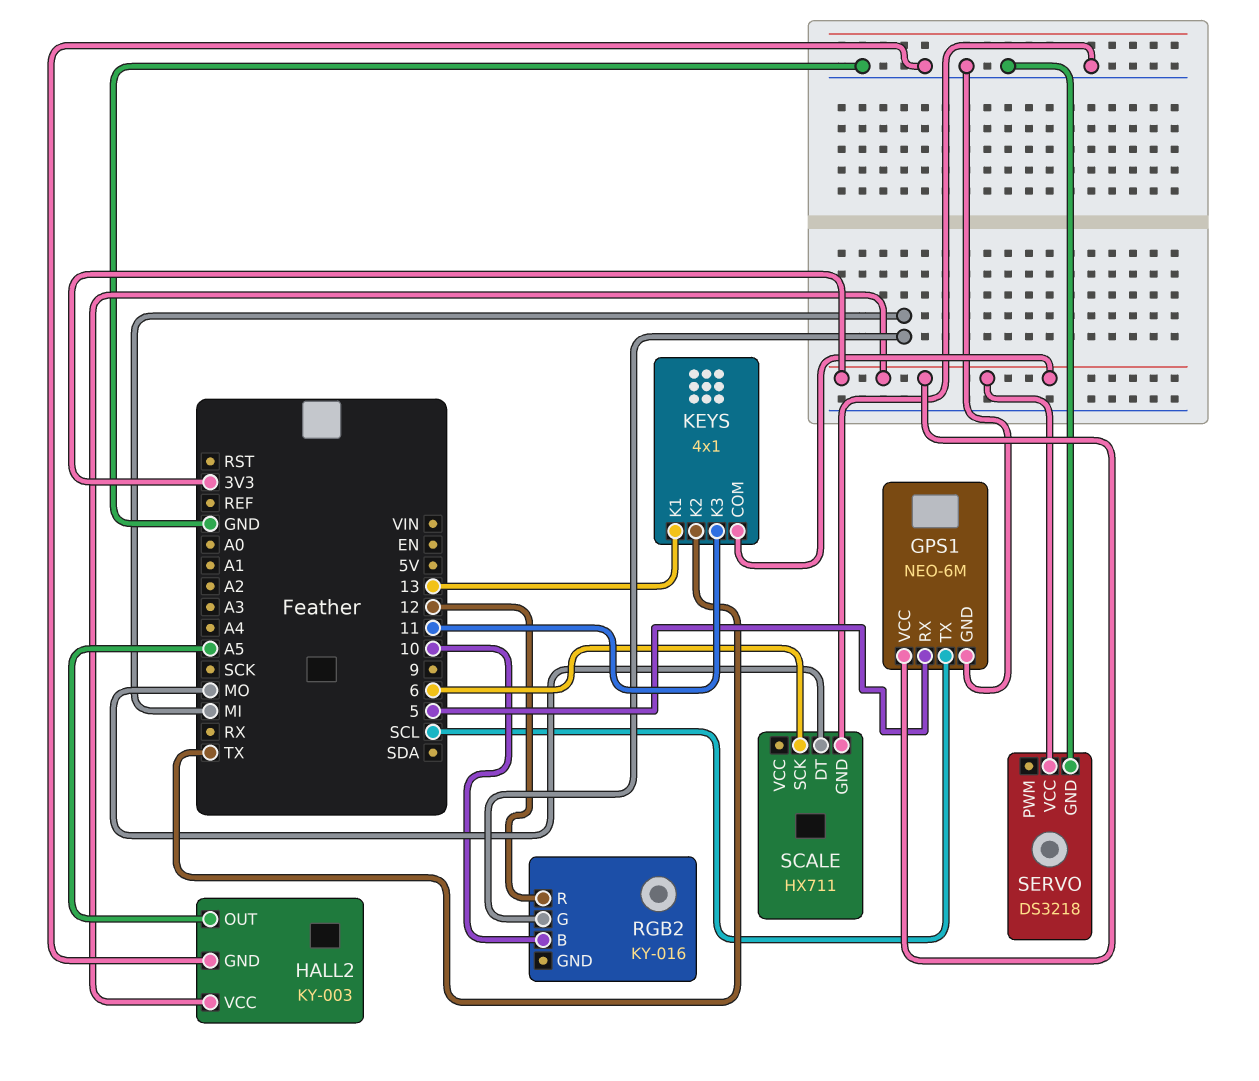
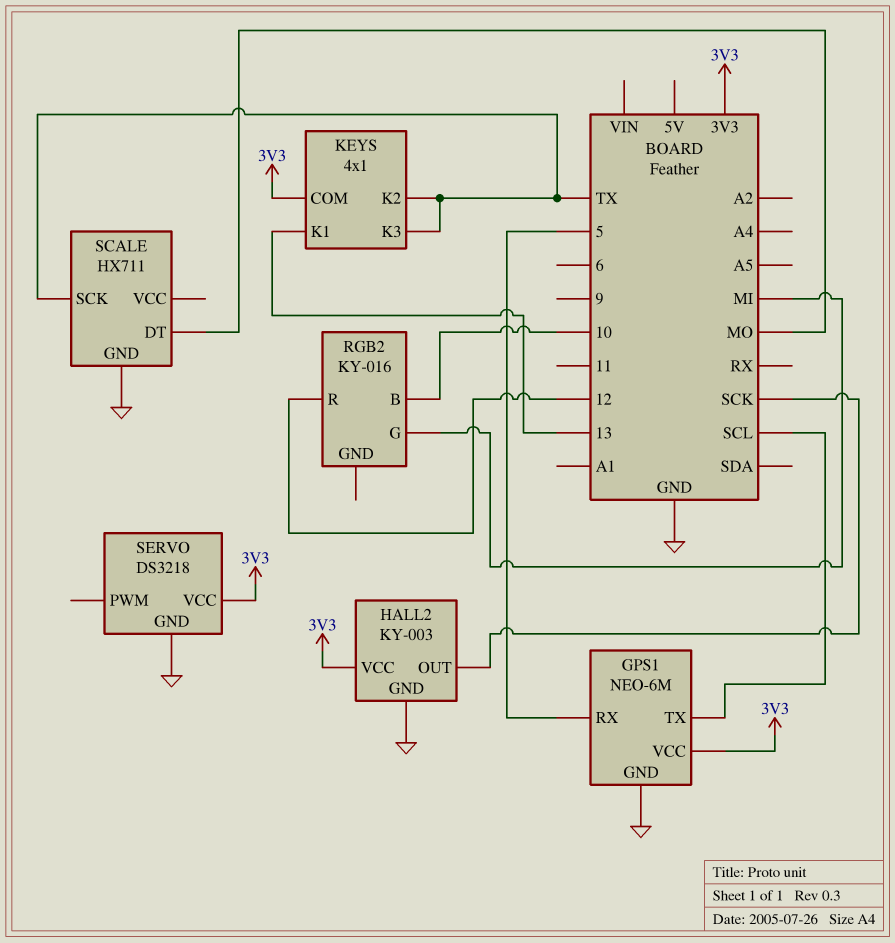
HALL2 pin OUT: A5 -> SCK
KEYS pin K3: 11 -> TX
SCALE pin SCK: 6 -> TX

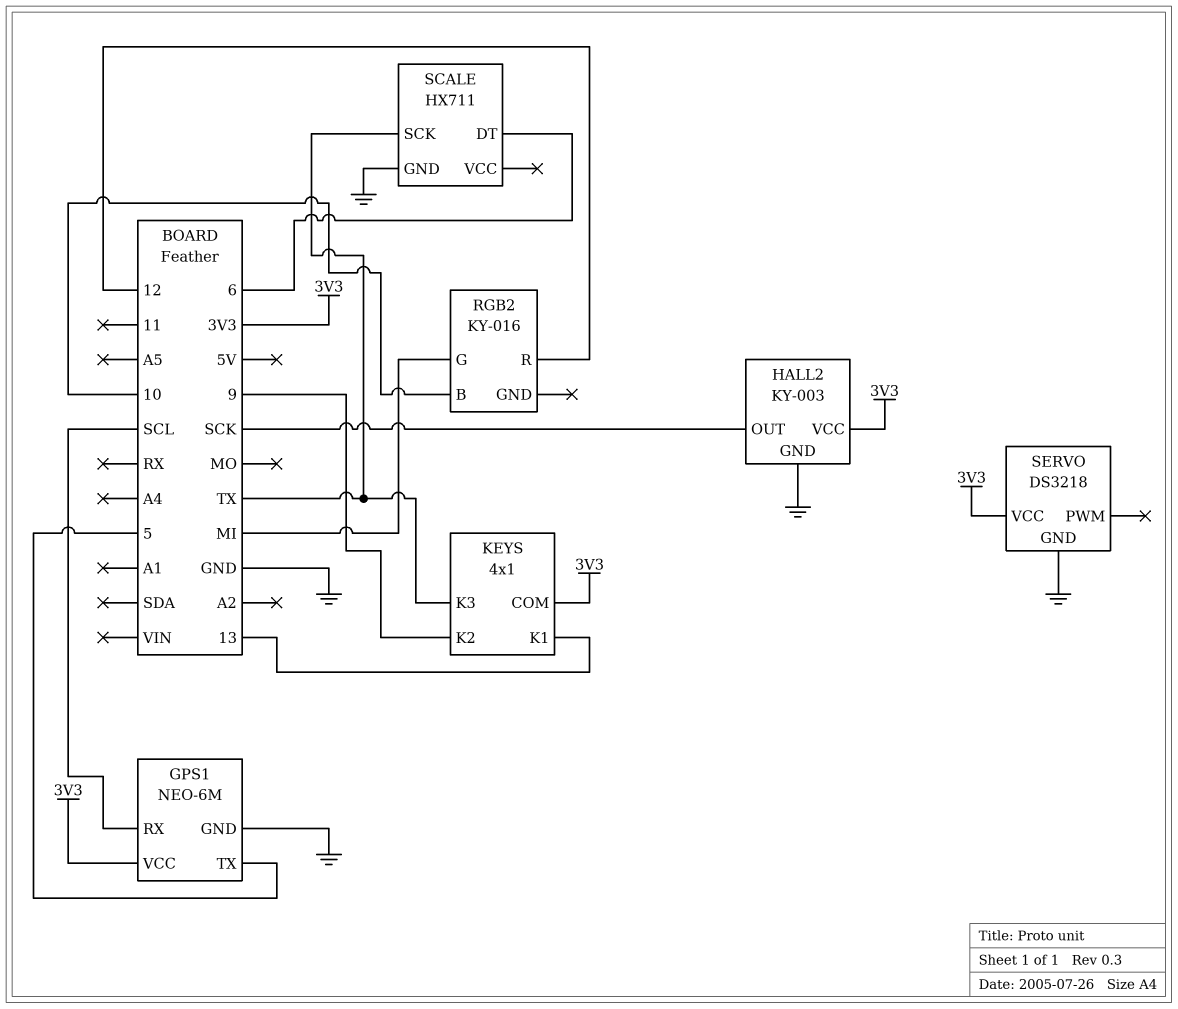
GPS1 pin RX: 5 -> SCL
GPS1 pin TX: SCL -> 5
KEYS pin K2: TX -> 9
SCALE pin DT: MO -> 6

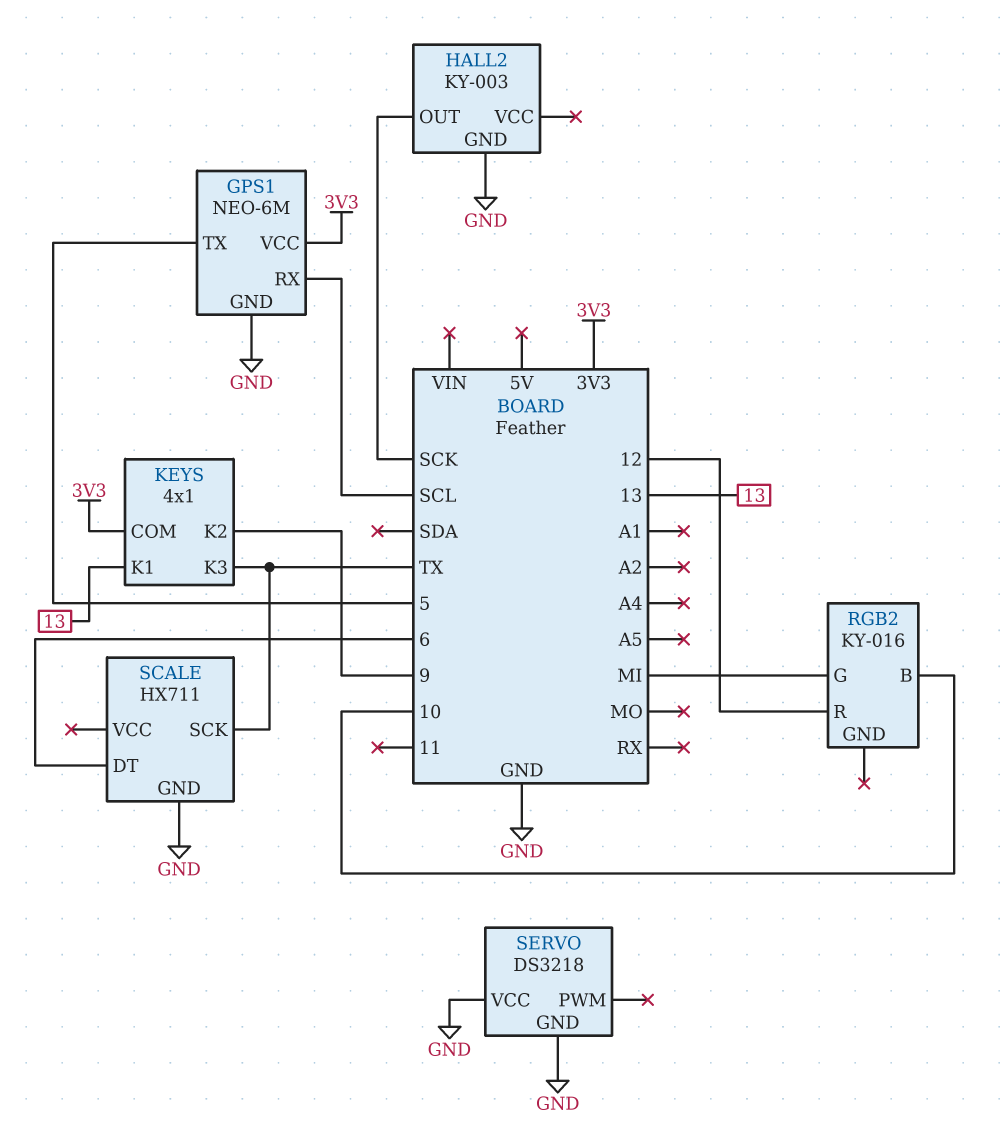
HALL2 pin VCC: 3V3 -> none
SERVO pin VCC: 3V3 -> GND

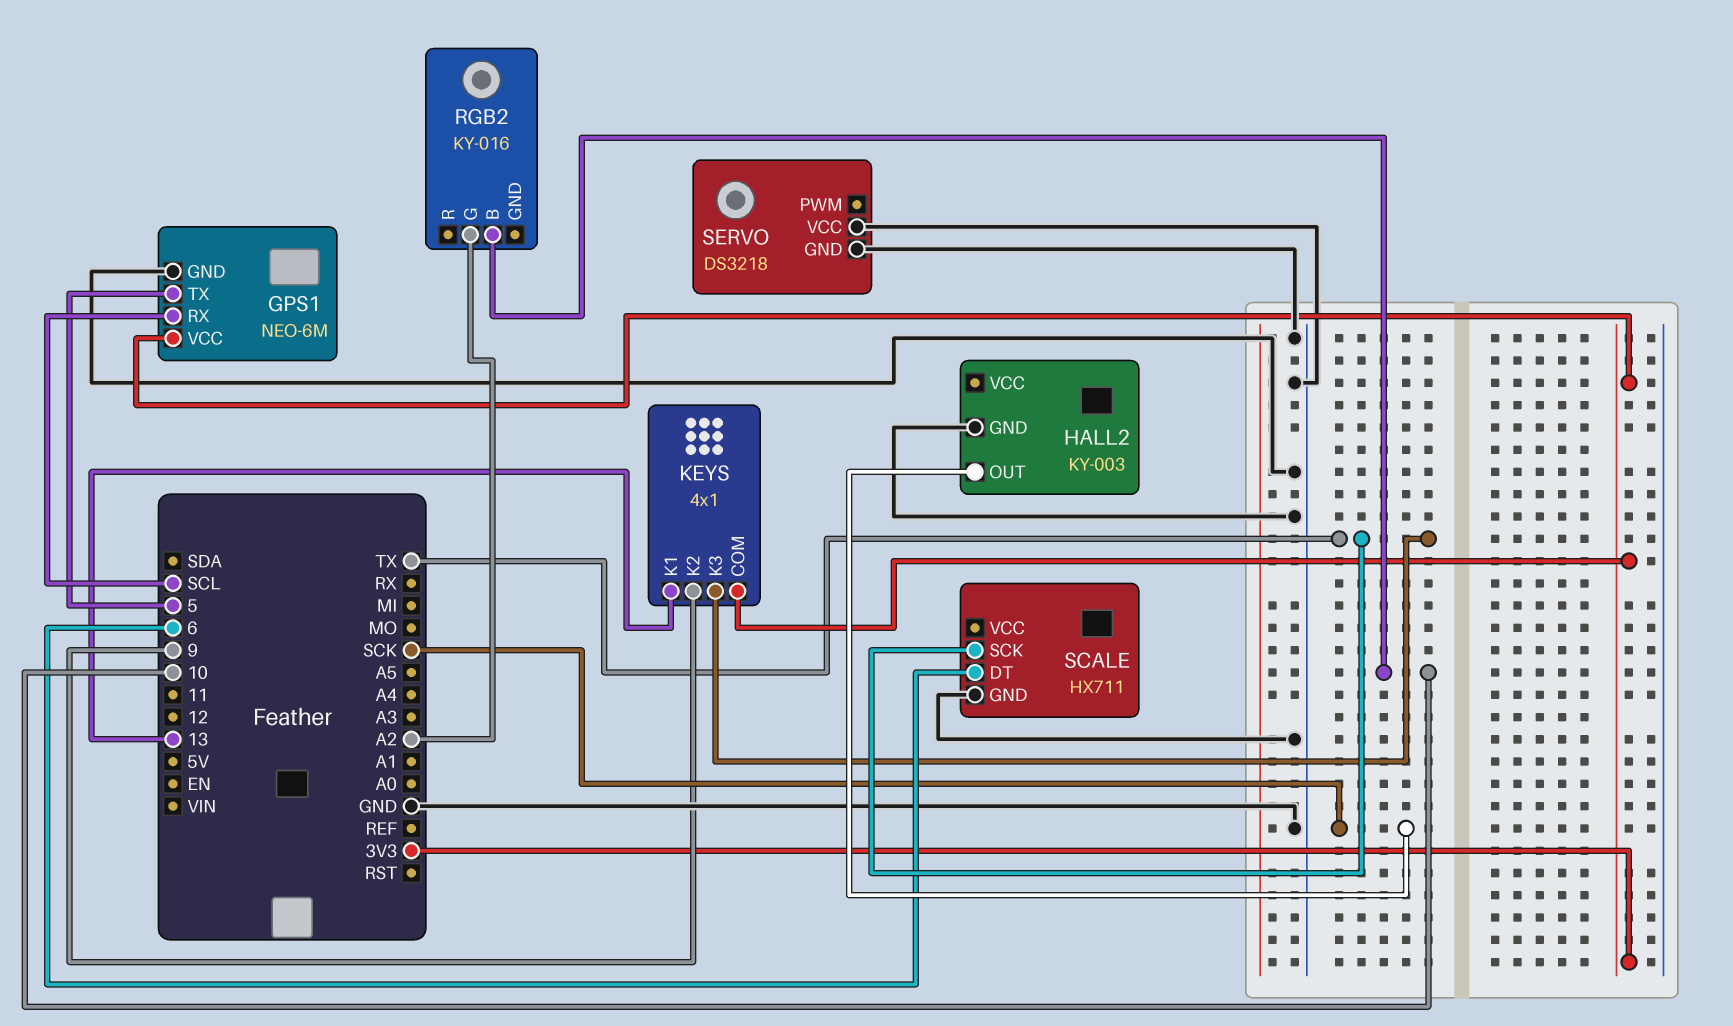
RGB2 pin G: MI -> A2
RGB2 pin R: 12 -> none

